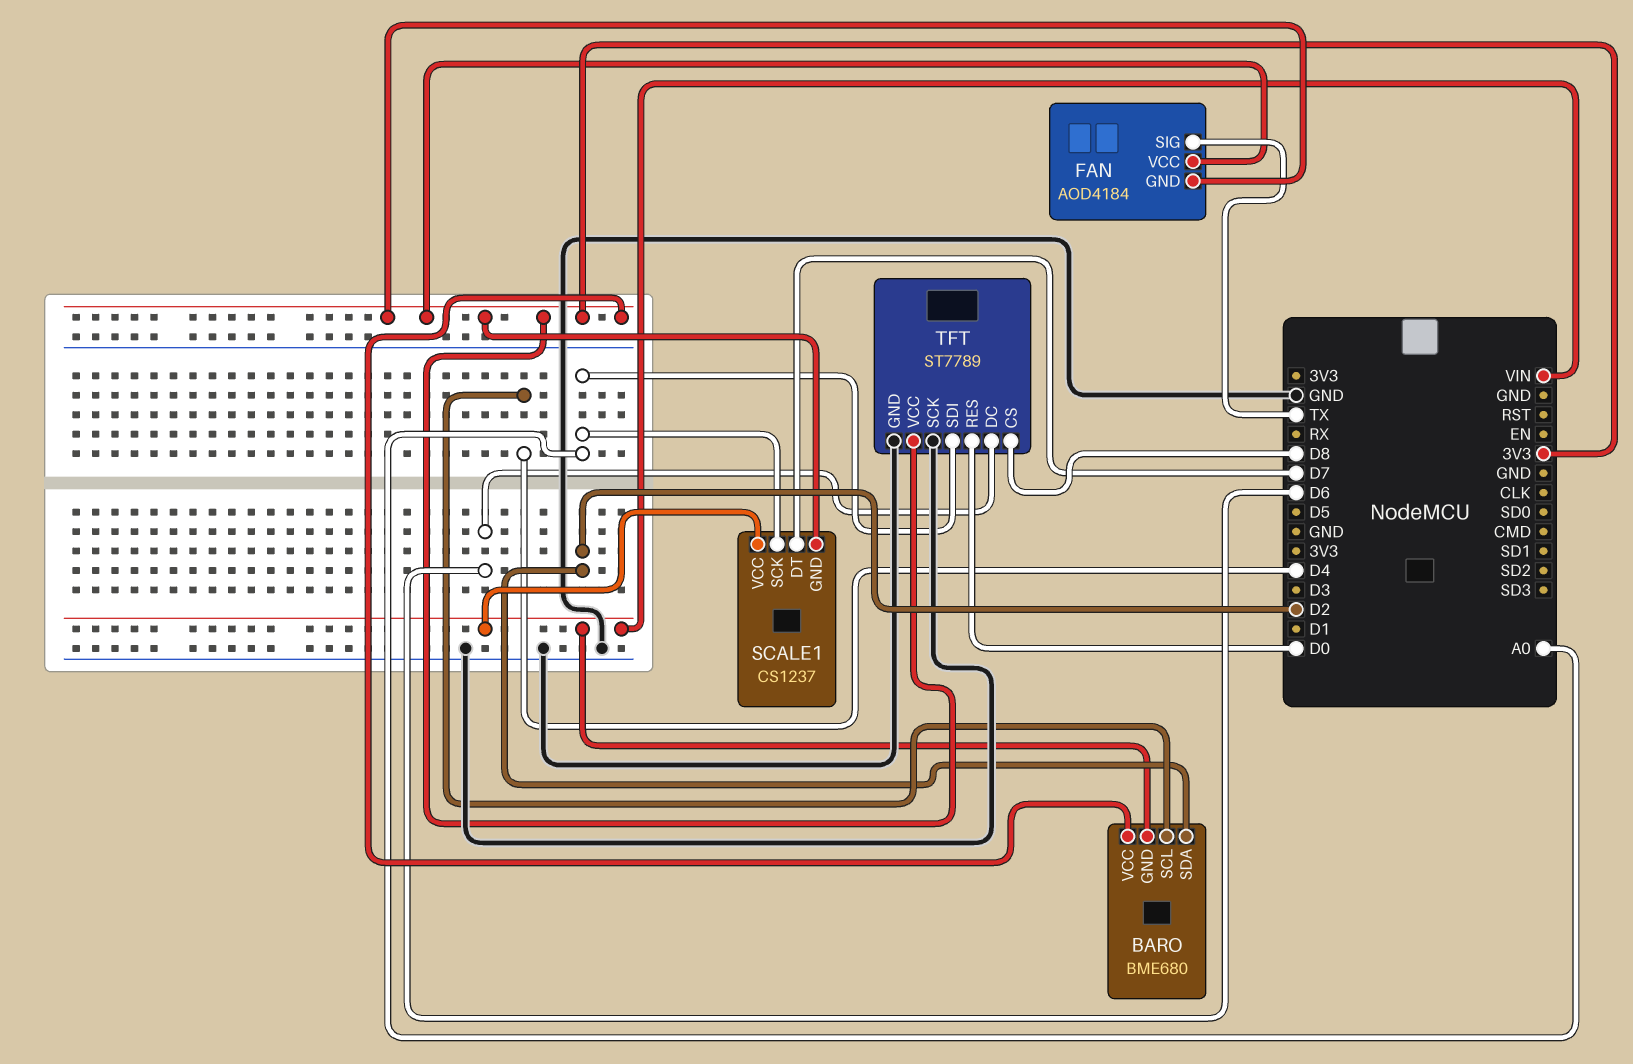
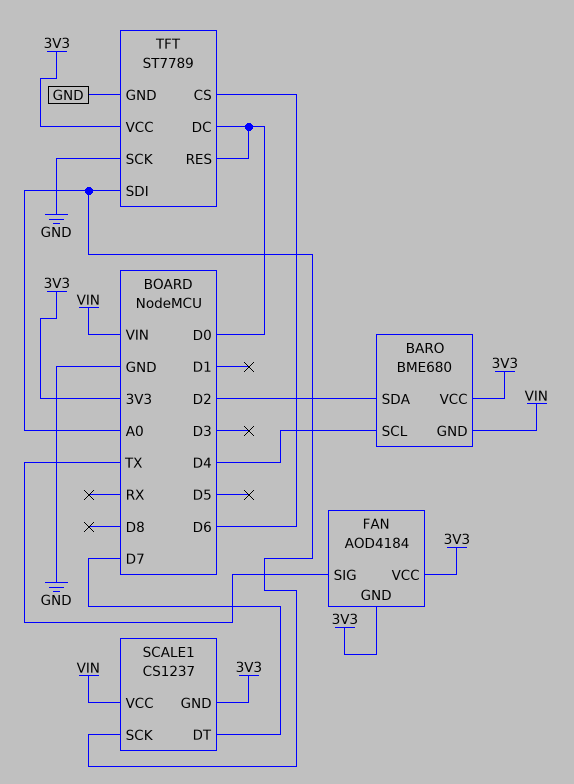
TFT pin CS: D8 -> D6
TFT pin DC: D6 -> D0

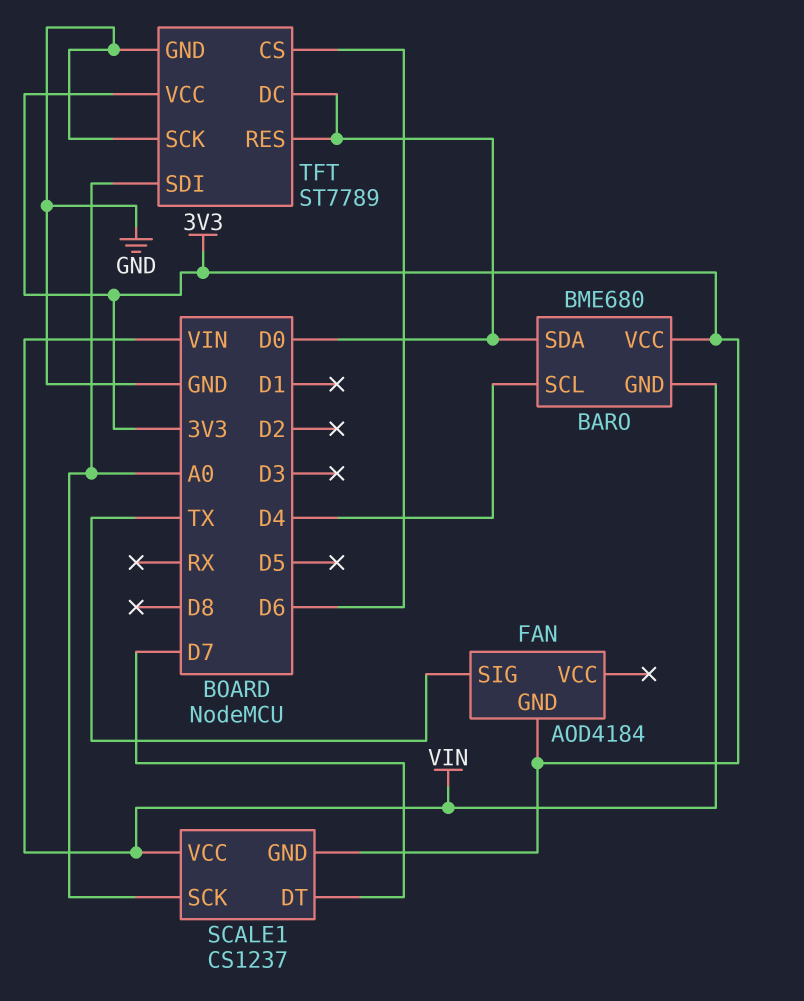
BARO pin SDA: D2 -> D0
FAN pin VCC: 3V3 -> none

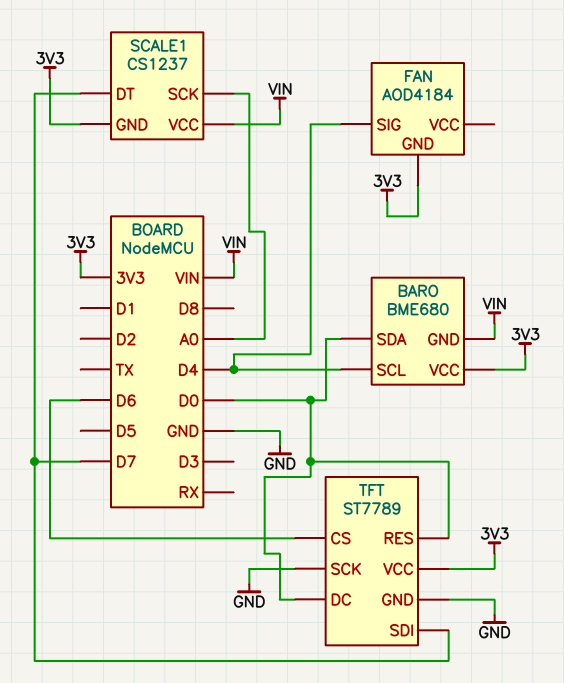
FAN pin SIG: TX -> D4
TFT pin SDI: A0 -> D7

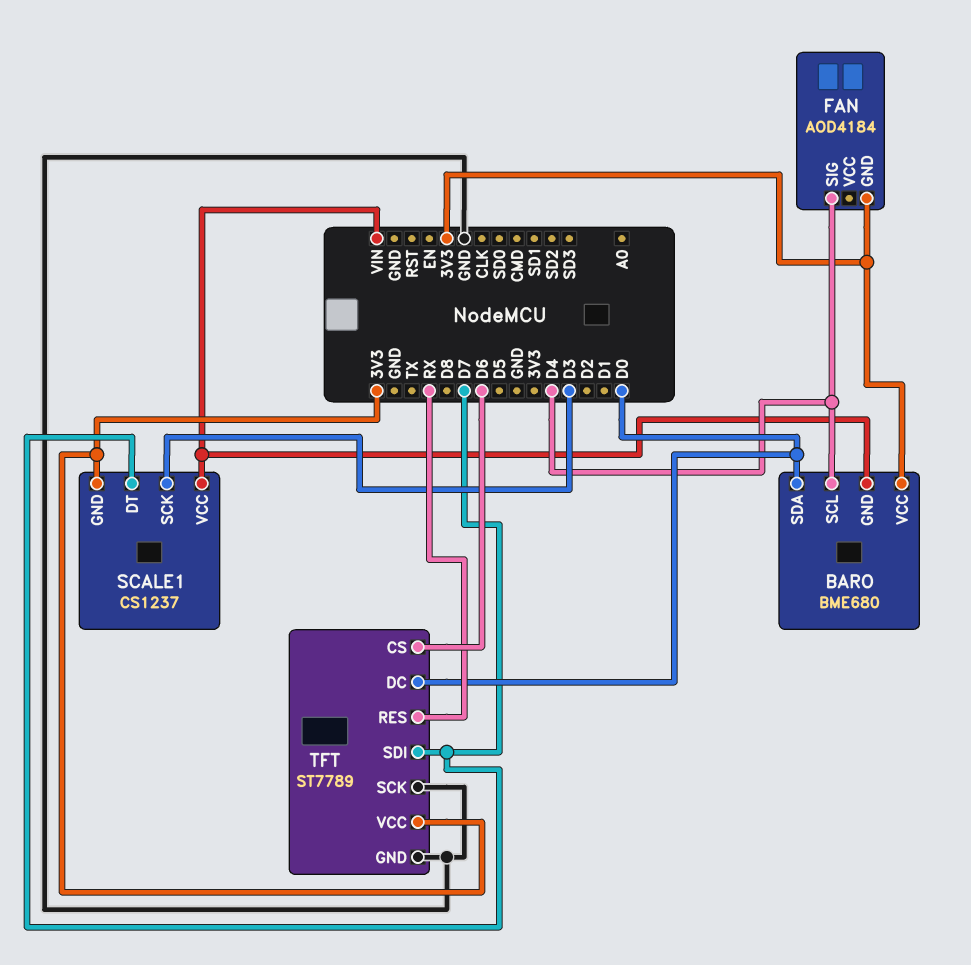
SCALE1 pin SCK: A0 -> D3
TFT pin RES: D0 -> RX

